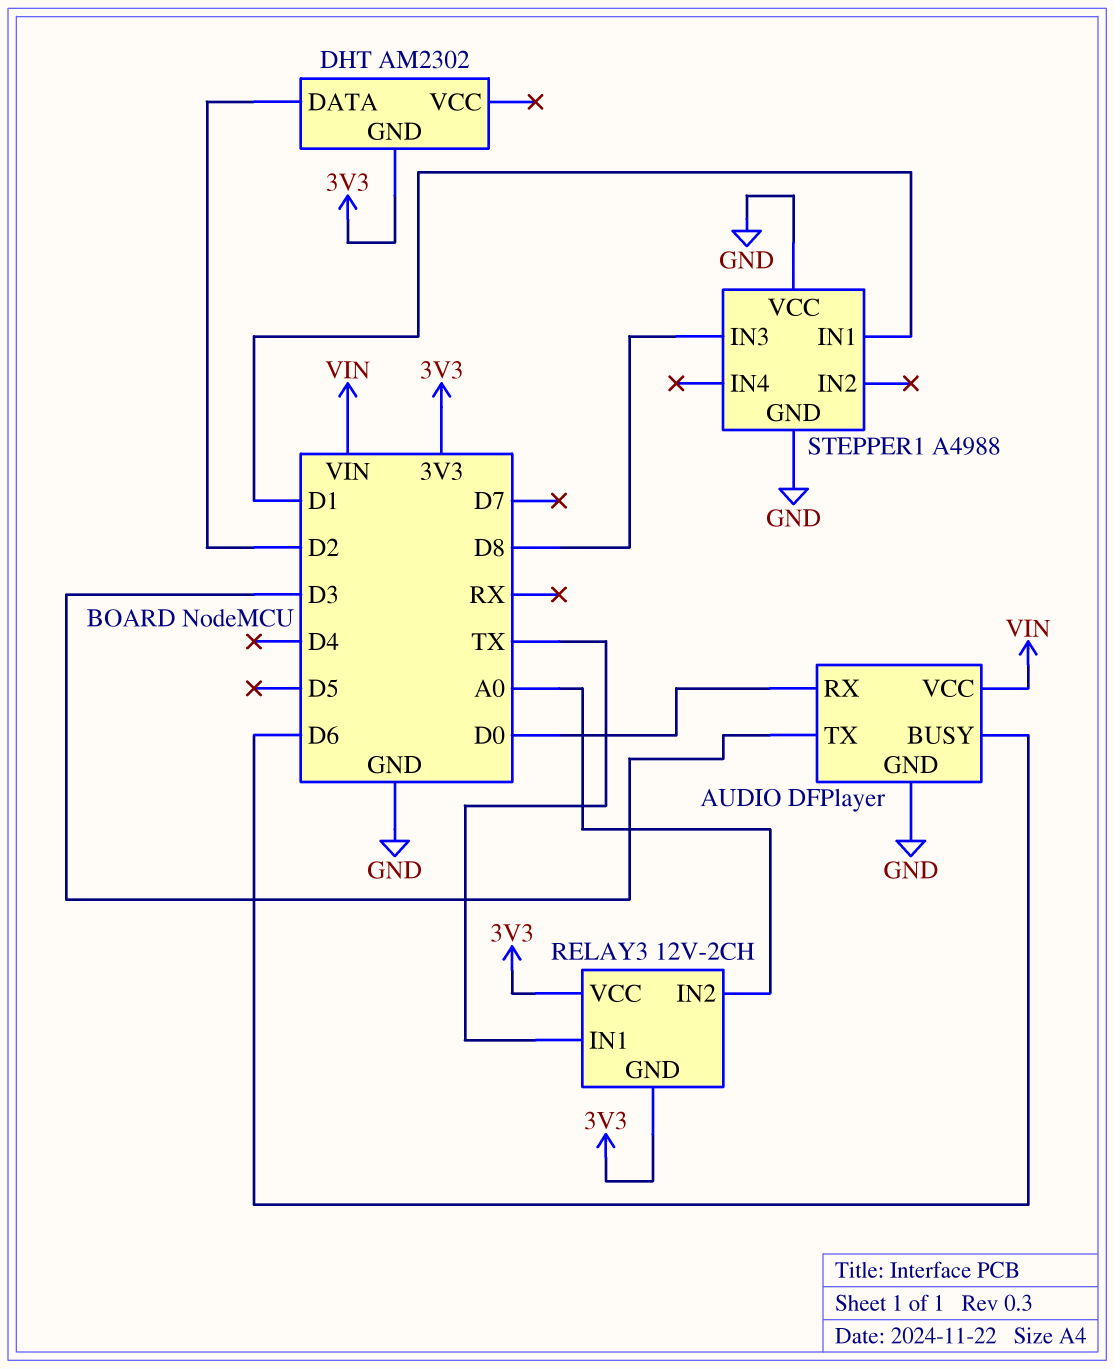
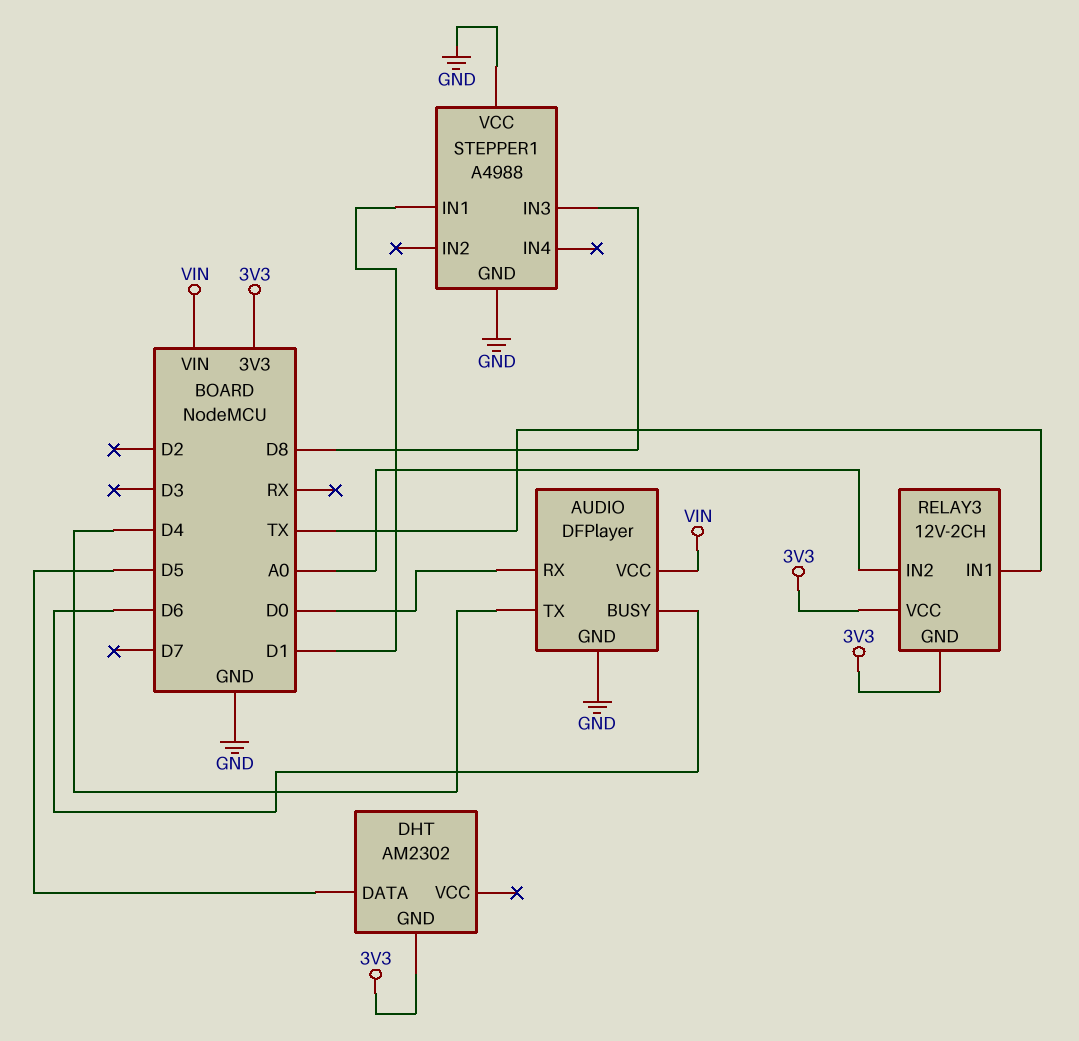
AUDIO pin TX: D3 -> D4
DHT pin DATA: D2 -> D5

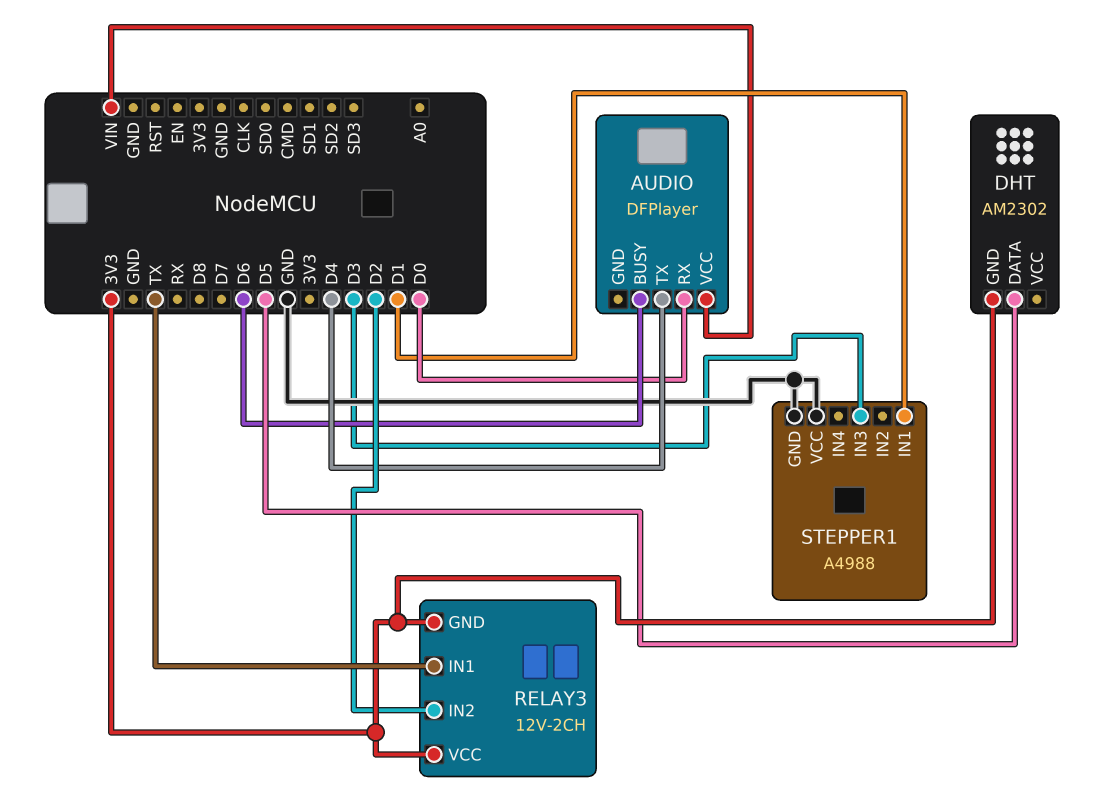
AUDIO pin GND: GND -> none
RELAY3 pin IN2: A0 -> D2
STEPPER1 pin IN3: D8 -> D3

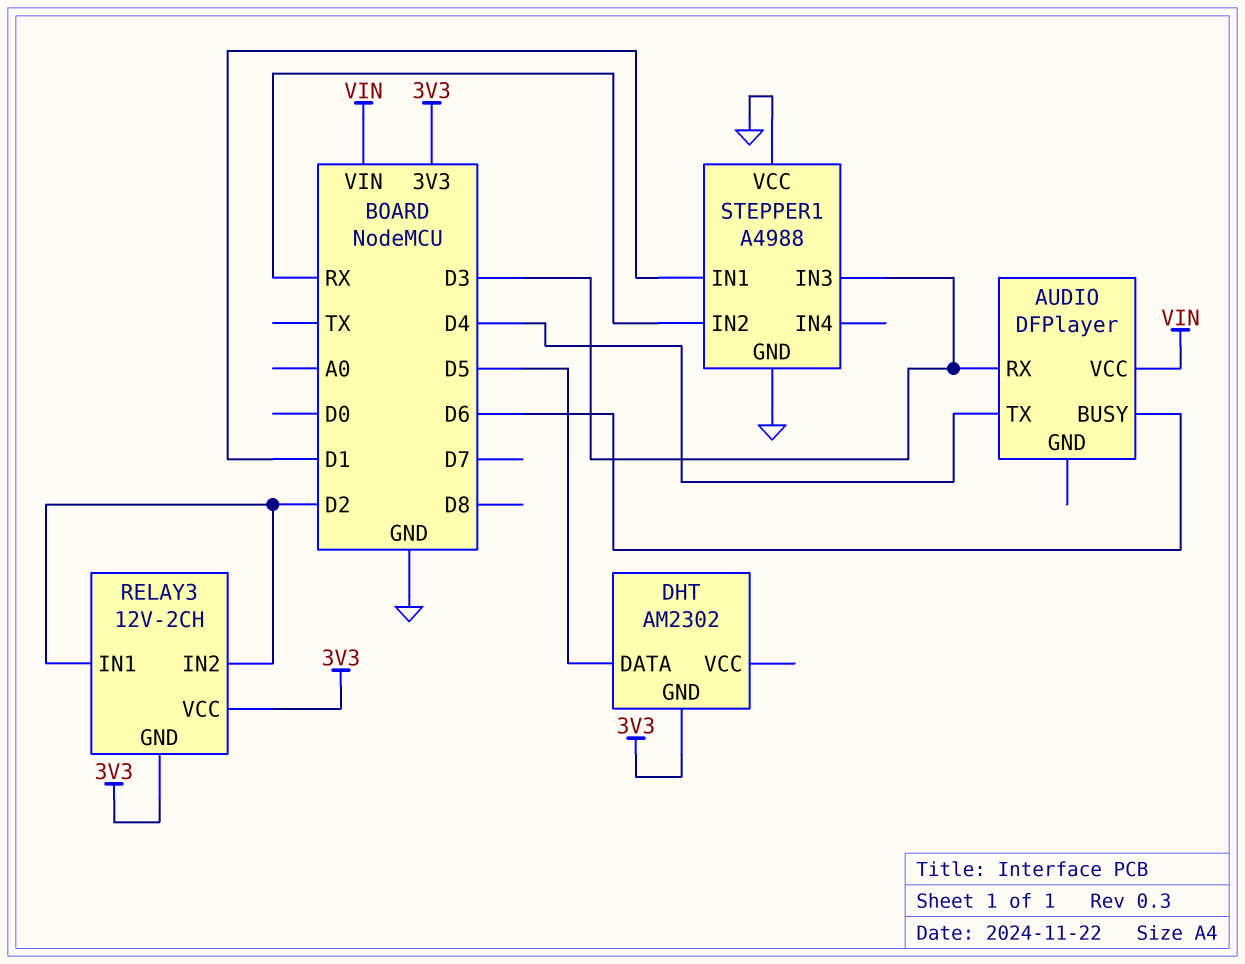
AUDIO pin RX: D0 -> D3
RELAY3 pin IN1: TX -> D2
STEPPER1 pin IN2: none -> RX

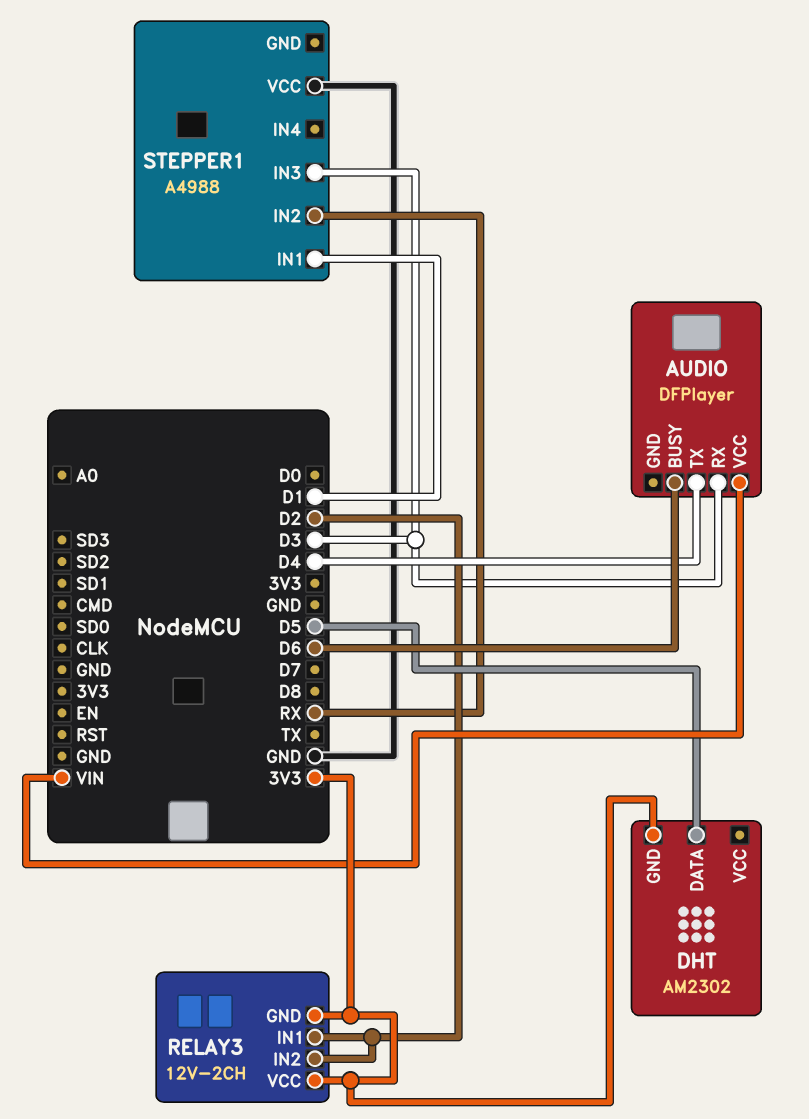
STEPPER1 pin GND: GND -> none

